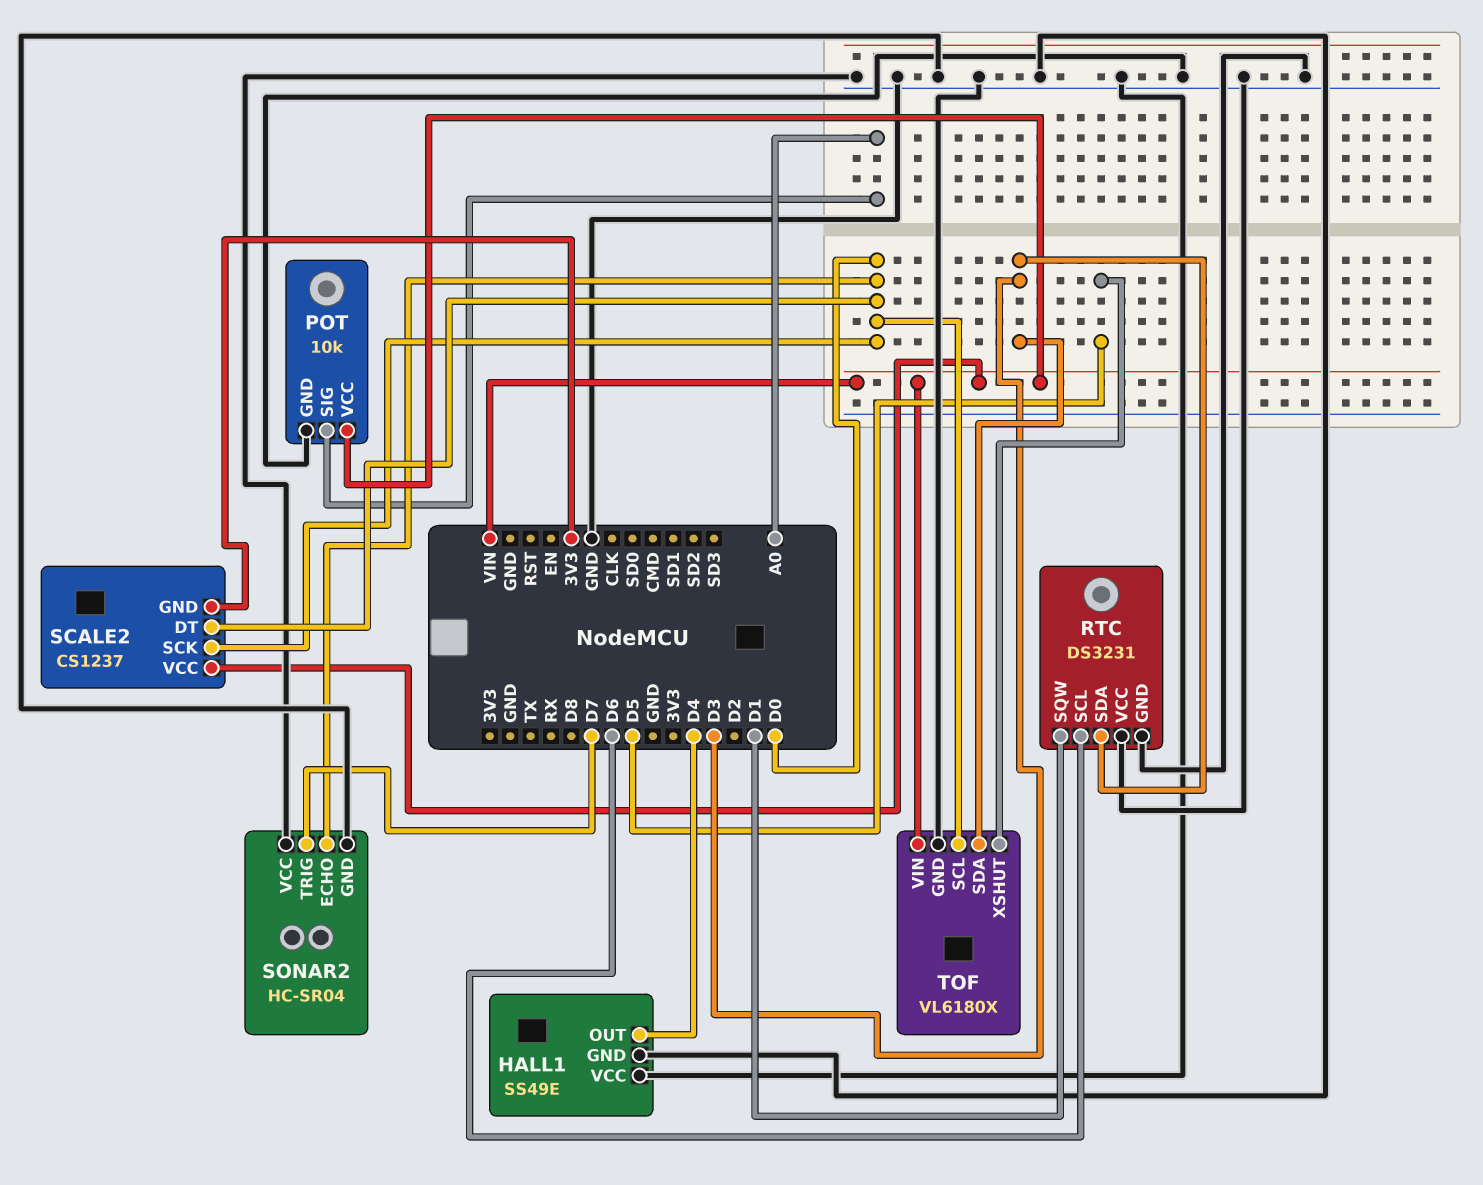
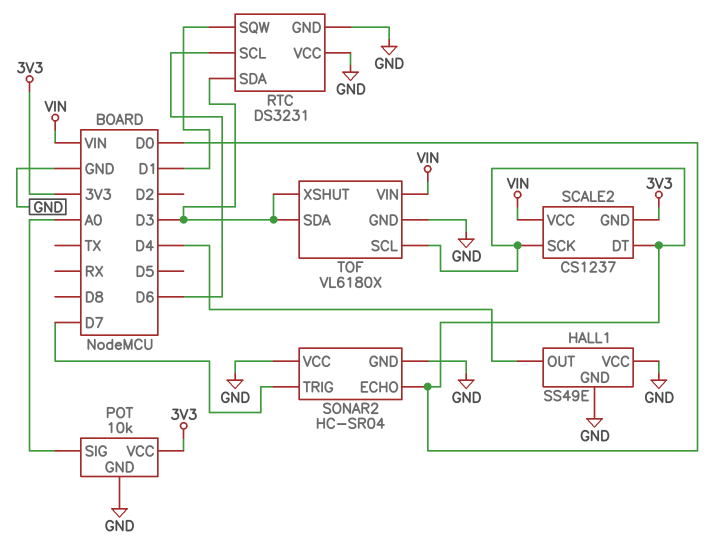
POT pin VCC: VIN -> 3V3
TOF pin XSHUT: D5 -> D3

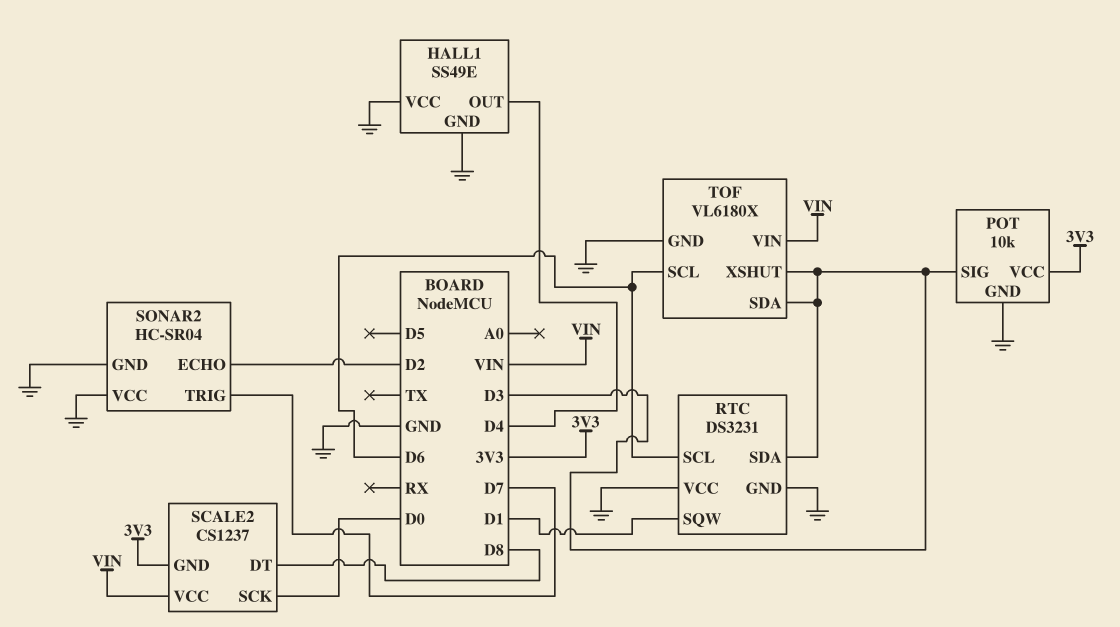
POT pin SIG: A0 -> D3
SCALE2 pin DT: D0 -> D8
SONAR2 pin ECHO: D0 -> D2
TOF pin SCL: D0 -> D6

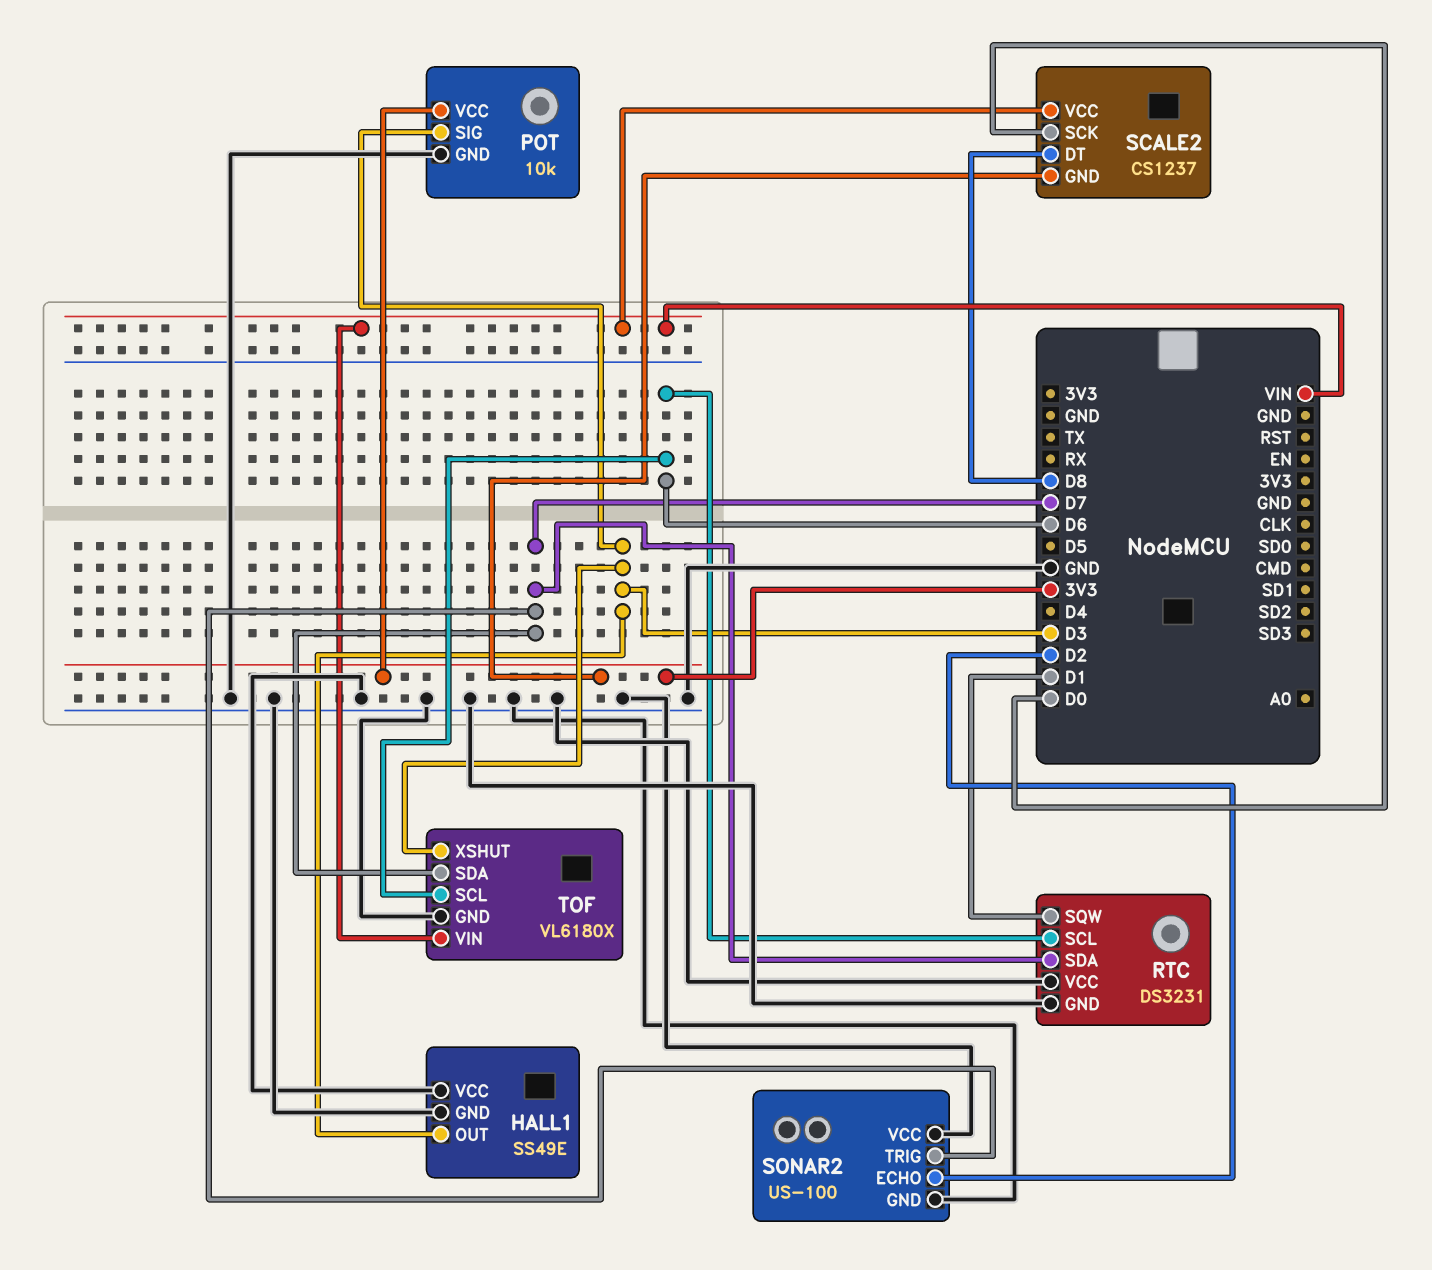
HALL1 pin OUT: D4 -> D3
RTC pin SDA: D3 -> D7
SONAR2: HC-SR04 -> US-100
TOF pin SDA: D3 -> D7

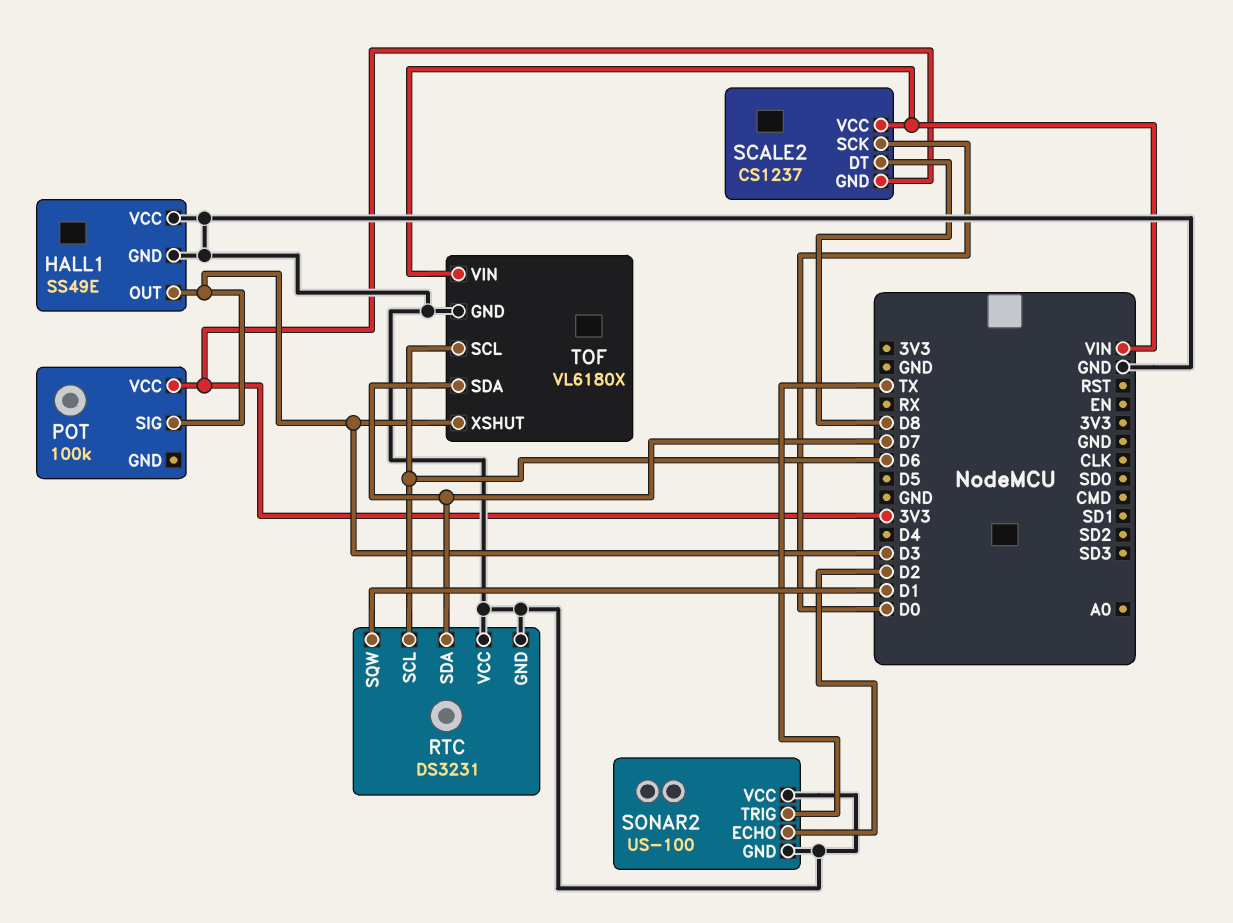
POT: 10k -> 100k
POT pin GND: GND -> none
SONAR2 pin TRIG: D7 -> TX

